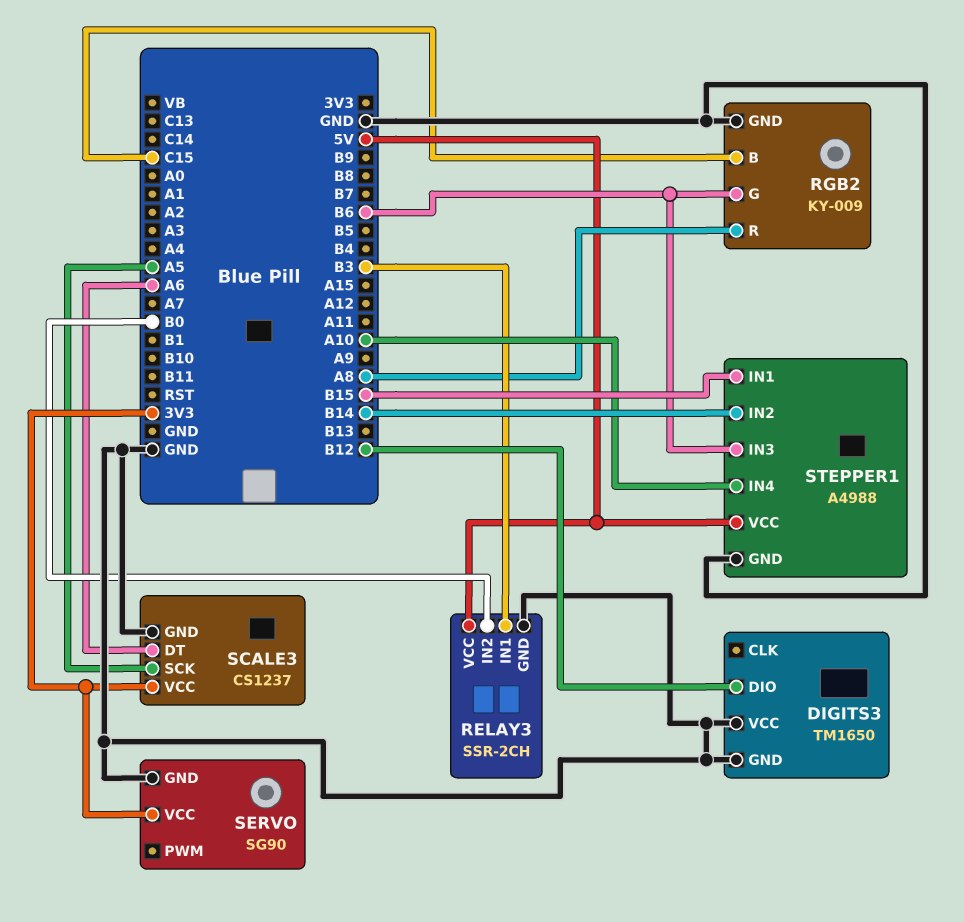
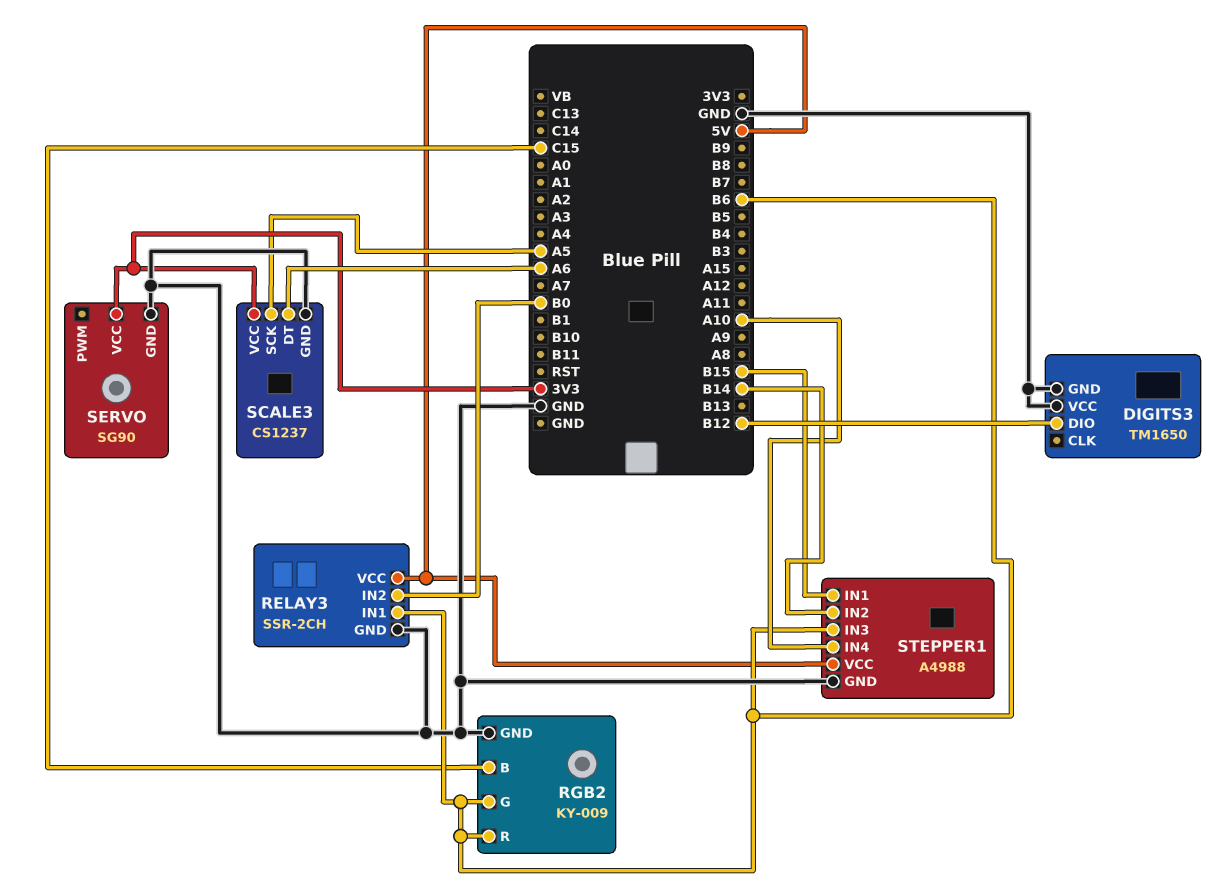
RELAY3 pin IN1: B3 -> B6
RGB2 pin R: A8 -> B6

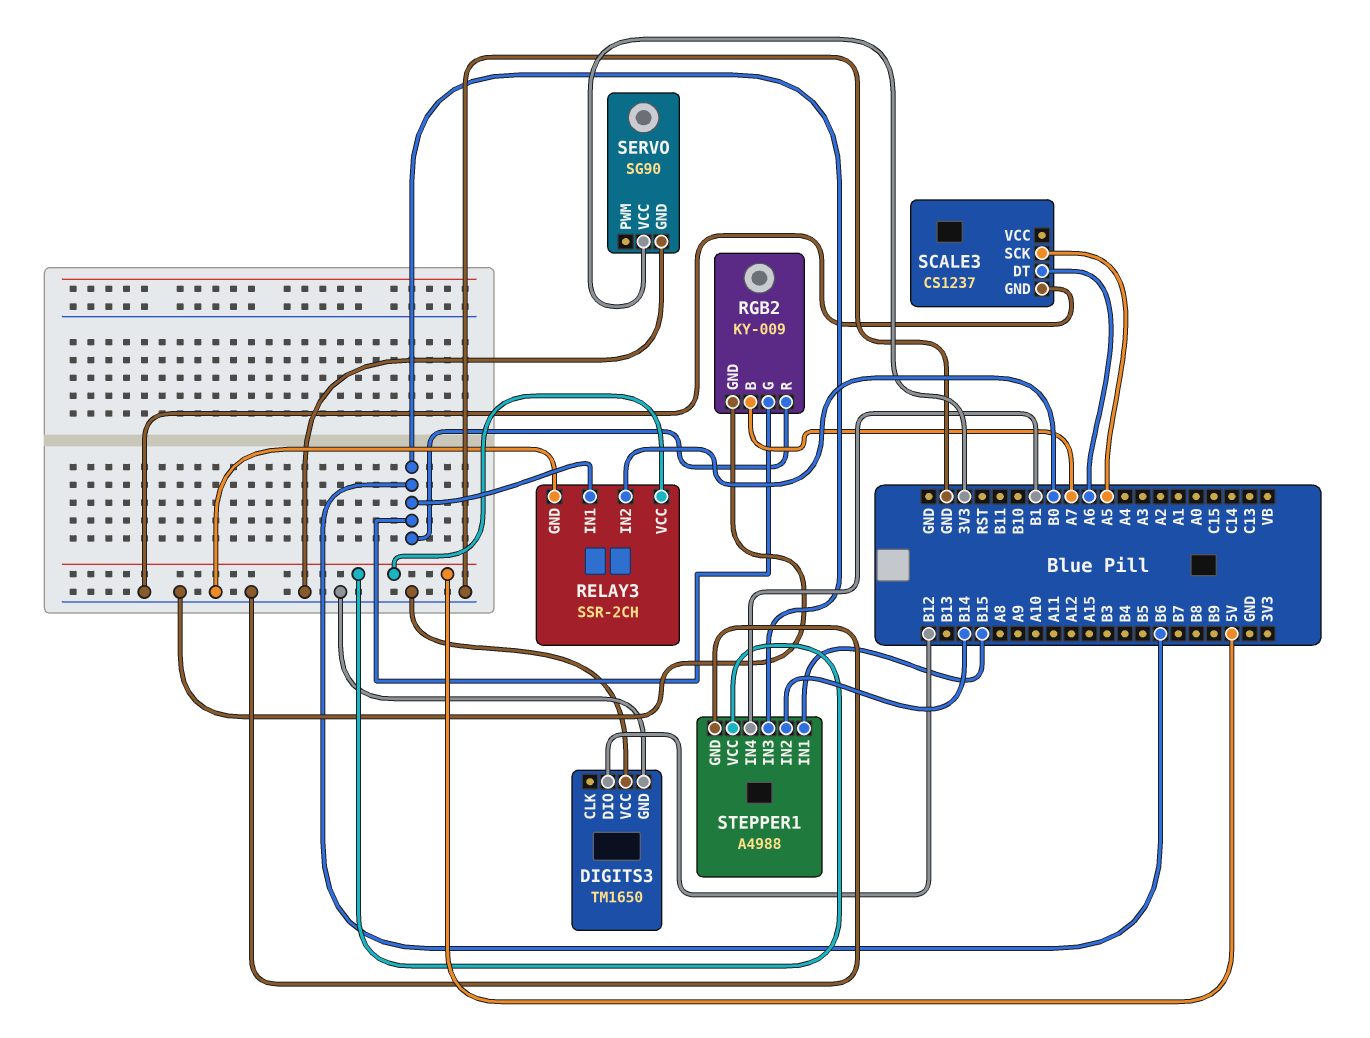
RGB2 pin B: C15 -> A7
SCALE3 pin VCC: 3V3 -> none
STEPPER1 pin IN4: A10 -> B1

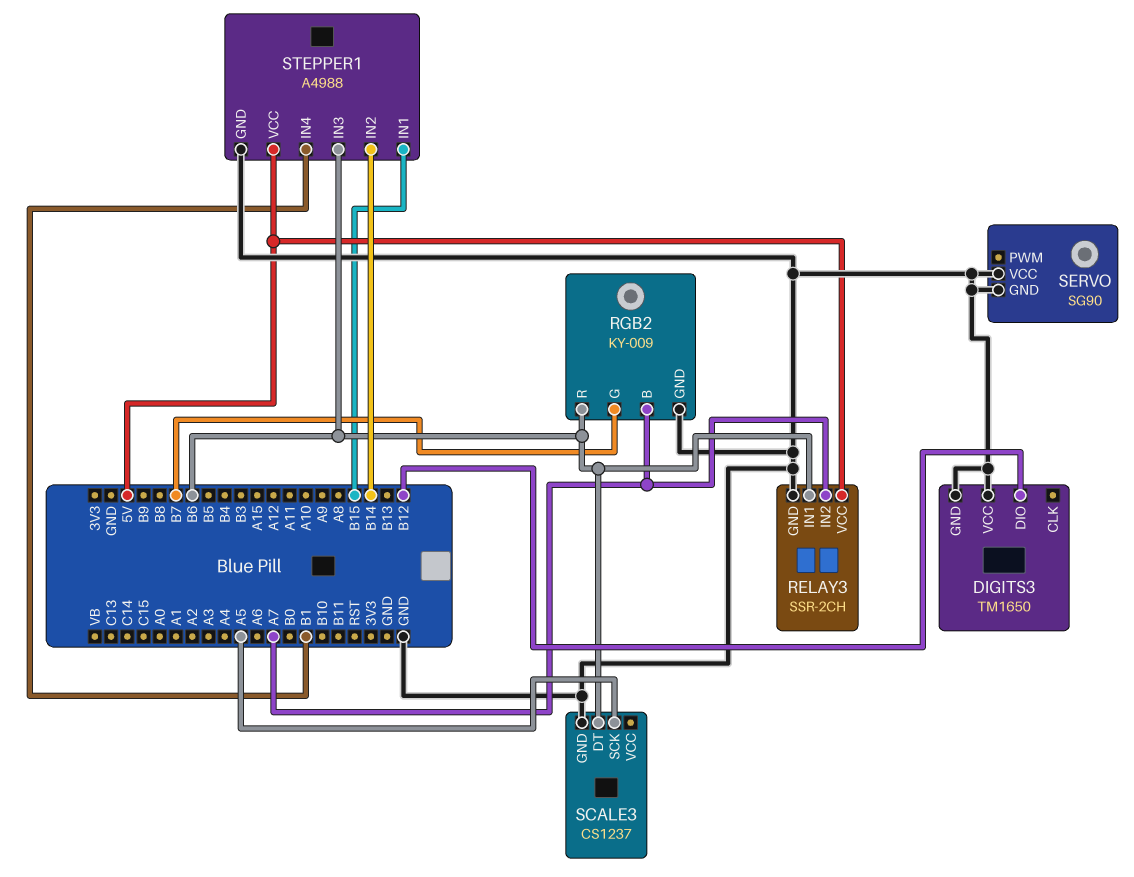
RELAY3 pin IN2: B0 -> A7
RGB2 pin G: B6 -> B7
SCALE3 pin DT: A6 -> B6
SERVO pin VCC: 3V3 -> GND

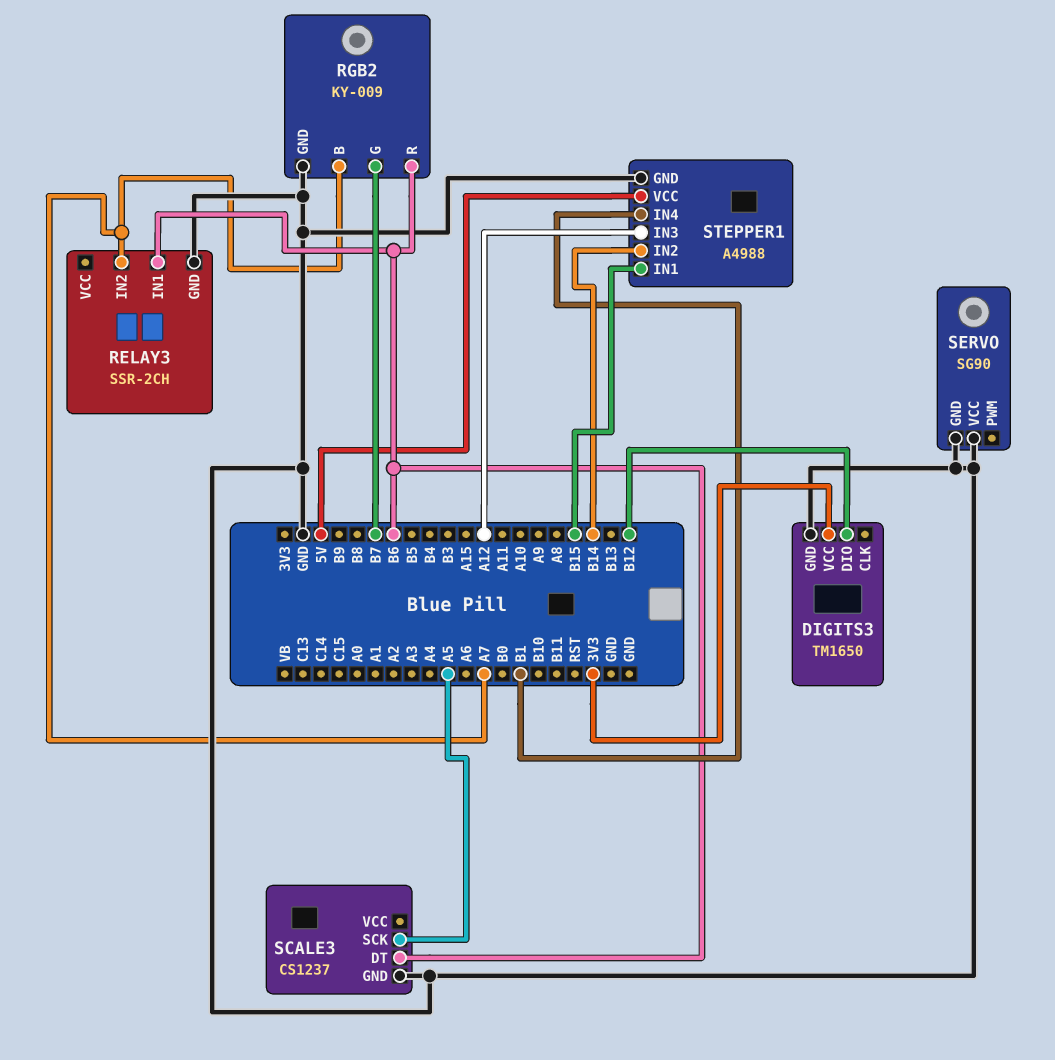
DIGITS3 pin VCC: GND -> 3V3
RELAY3 pin VCC: 5V -> none
STEPPER1 pin IN3: B6 -> A12

